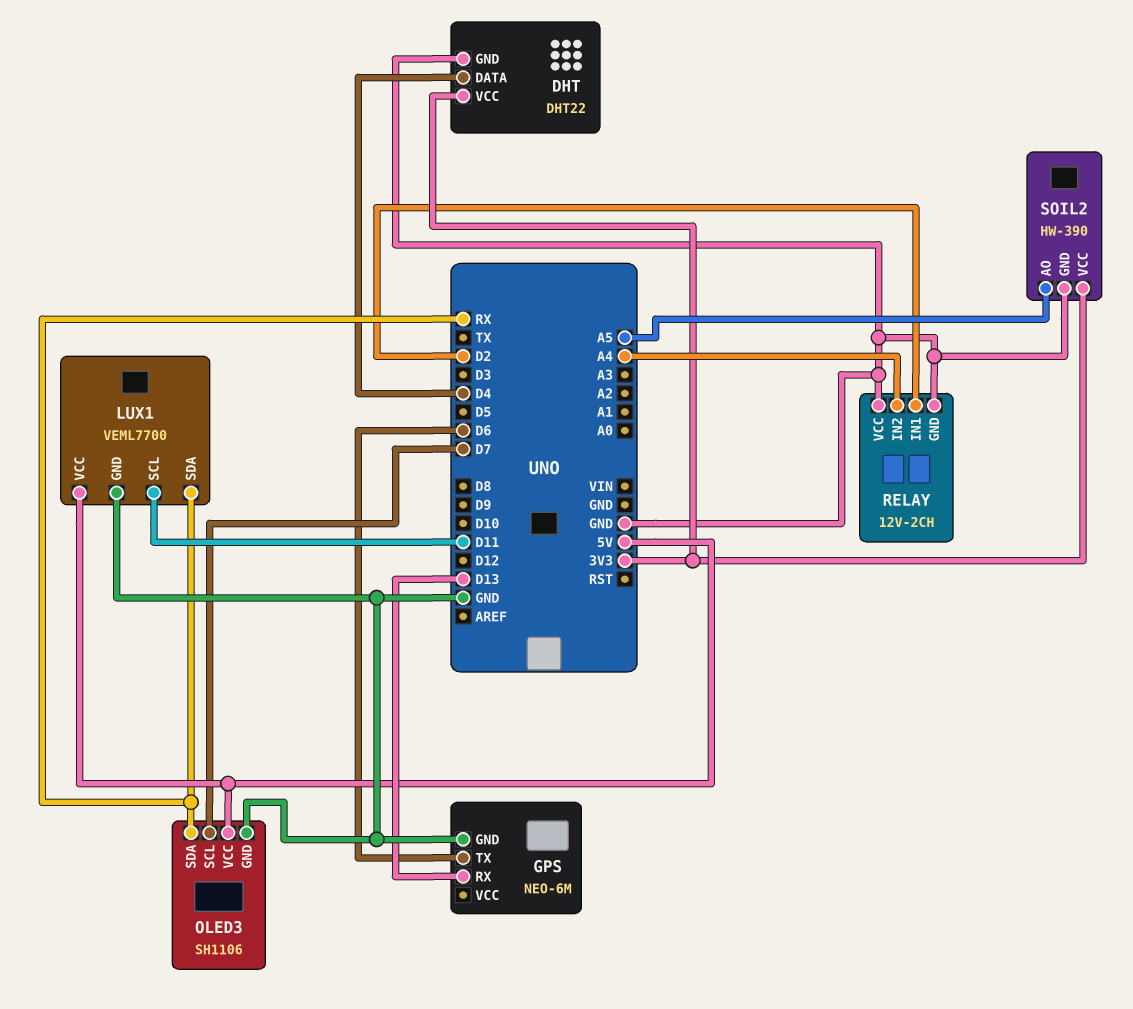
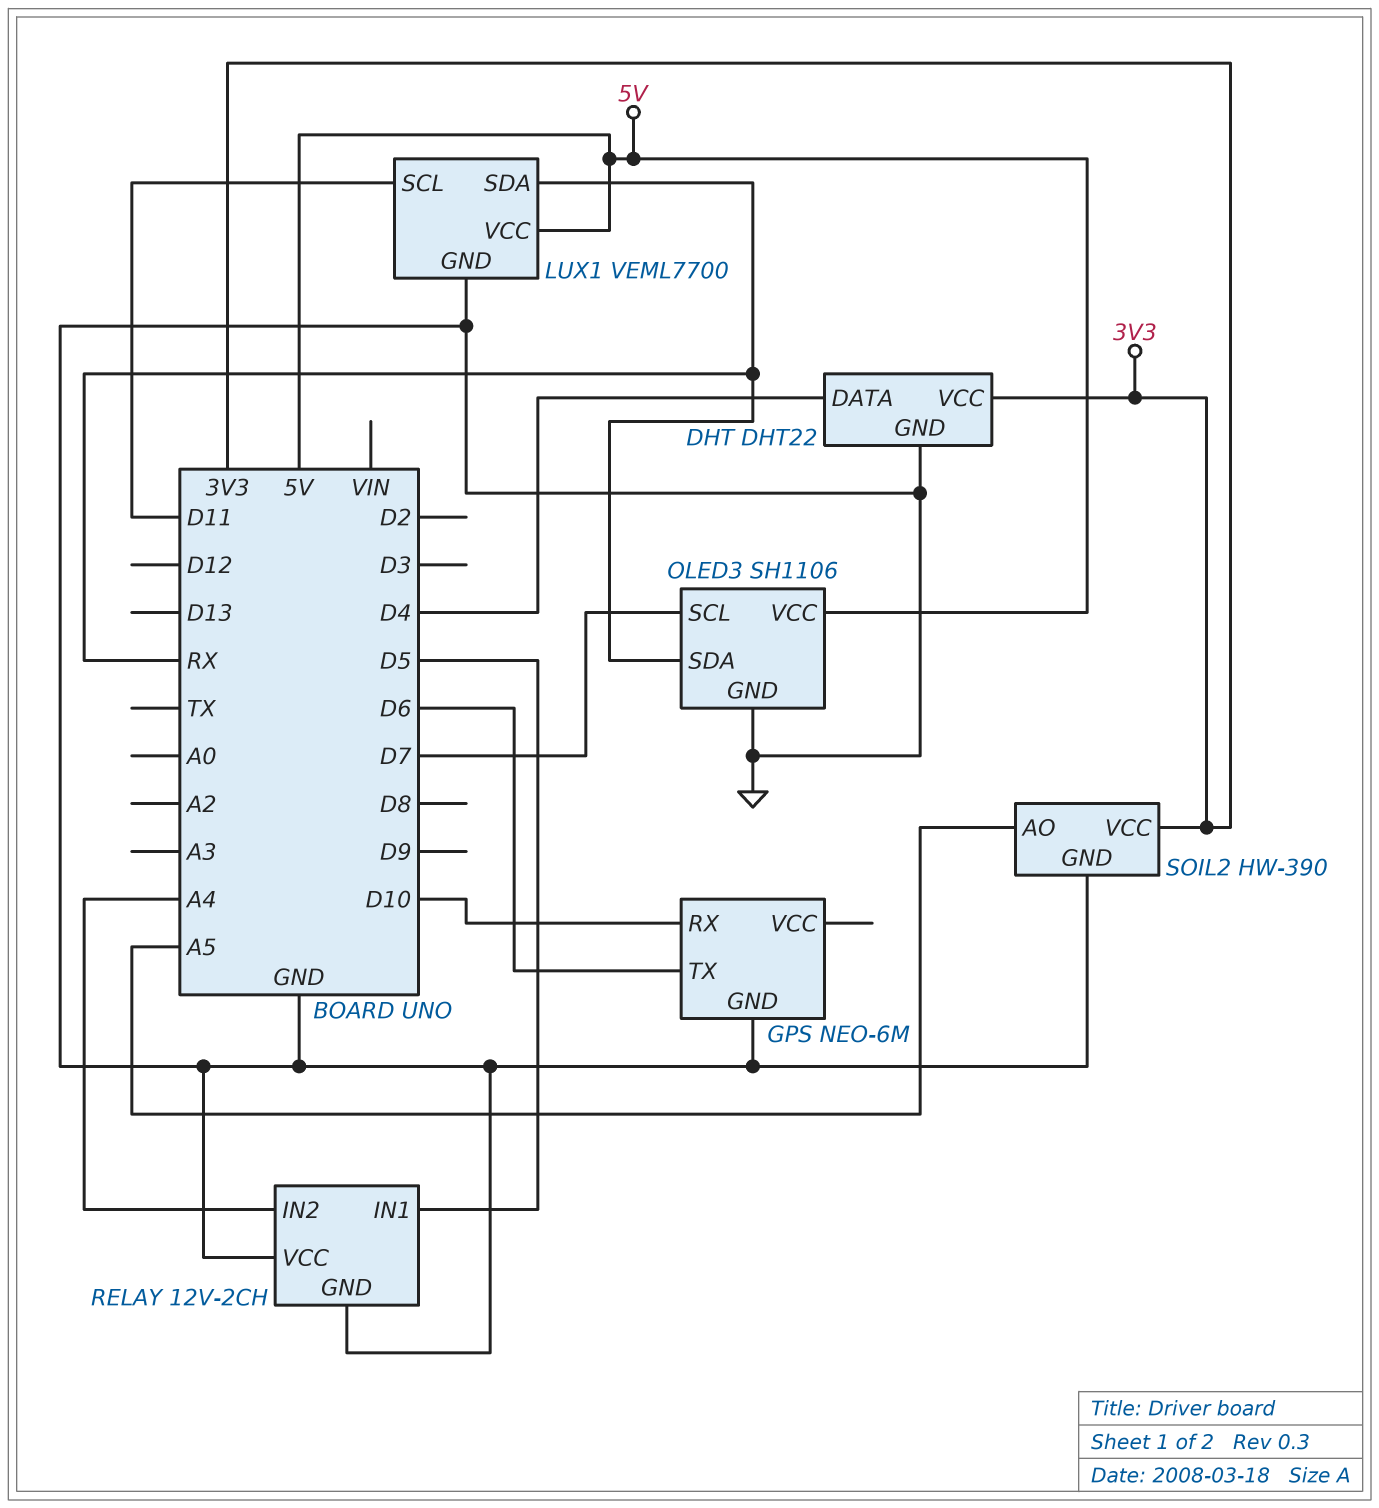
GPS pin RX: D13 -> D10
RELAY pin IN1: D2 -> D5

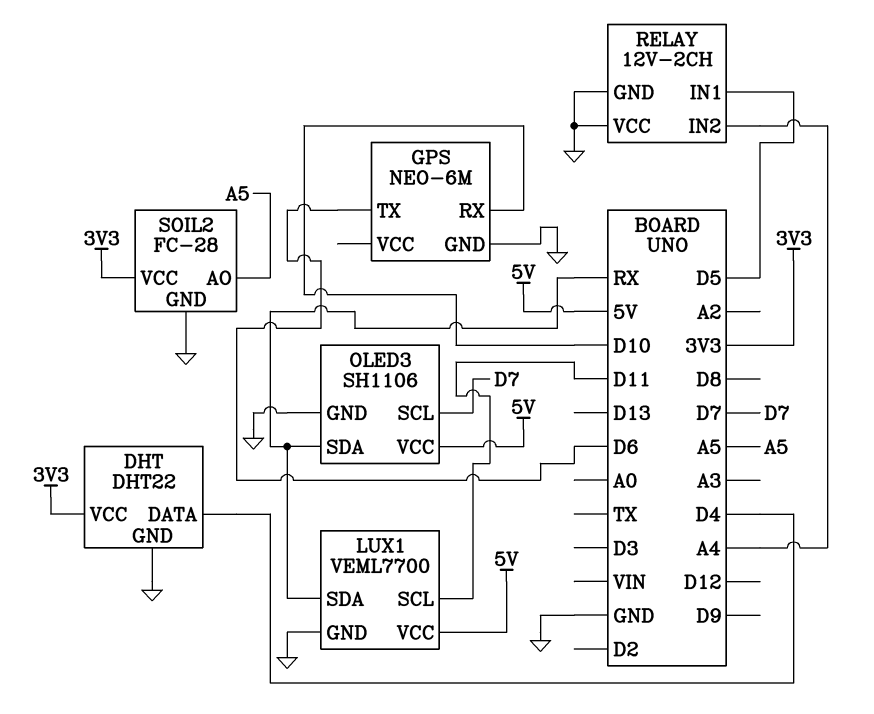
SOIL2: HW-390 -> FC-28

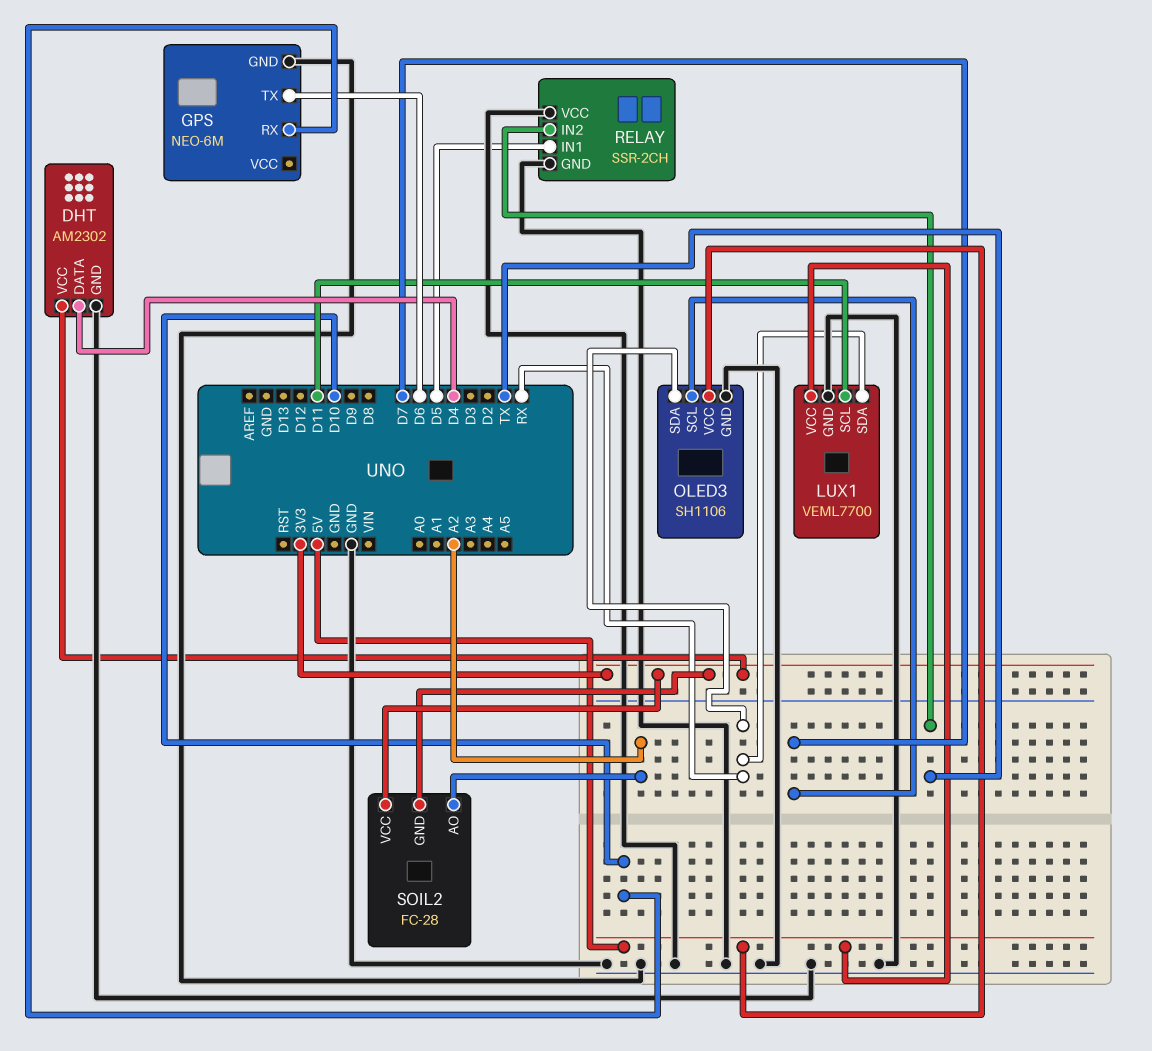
DHT: DHT22 -> AM2302
RELAY: 12V-2CH -> SSR-2CH
RELAY pin IN2: A4 -> TX
SOIL2 pin AO: A5 -> A2
SOIL2 pin GND: GND -> 3V3

